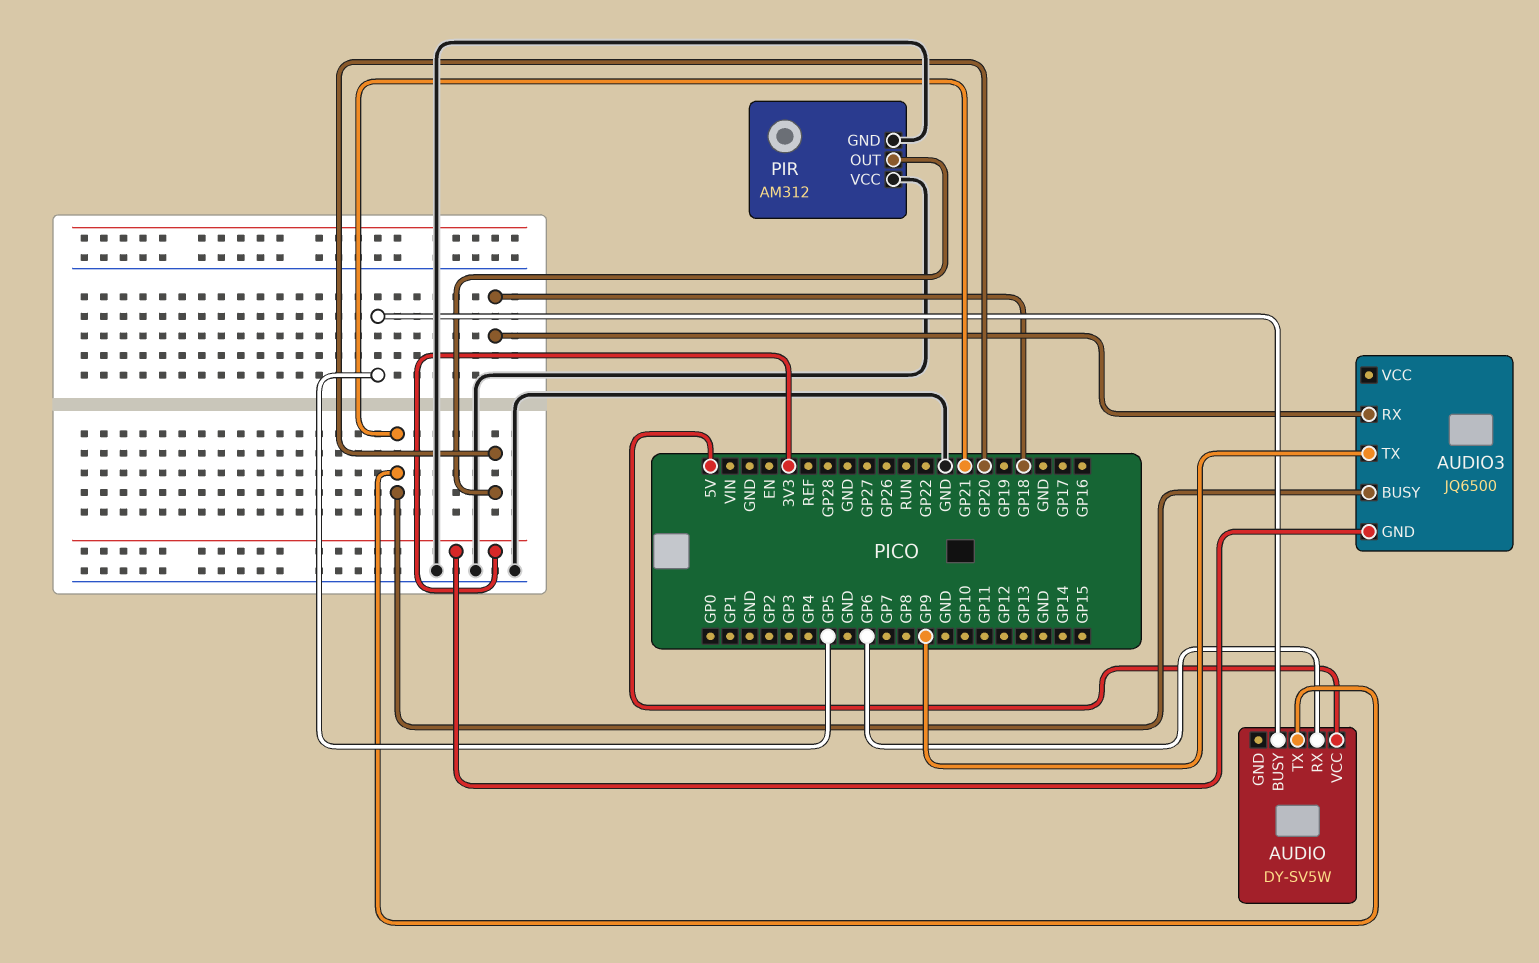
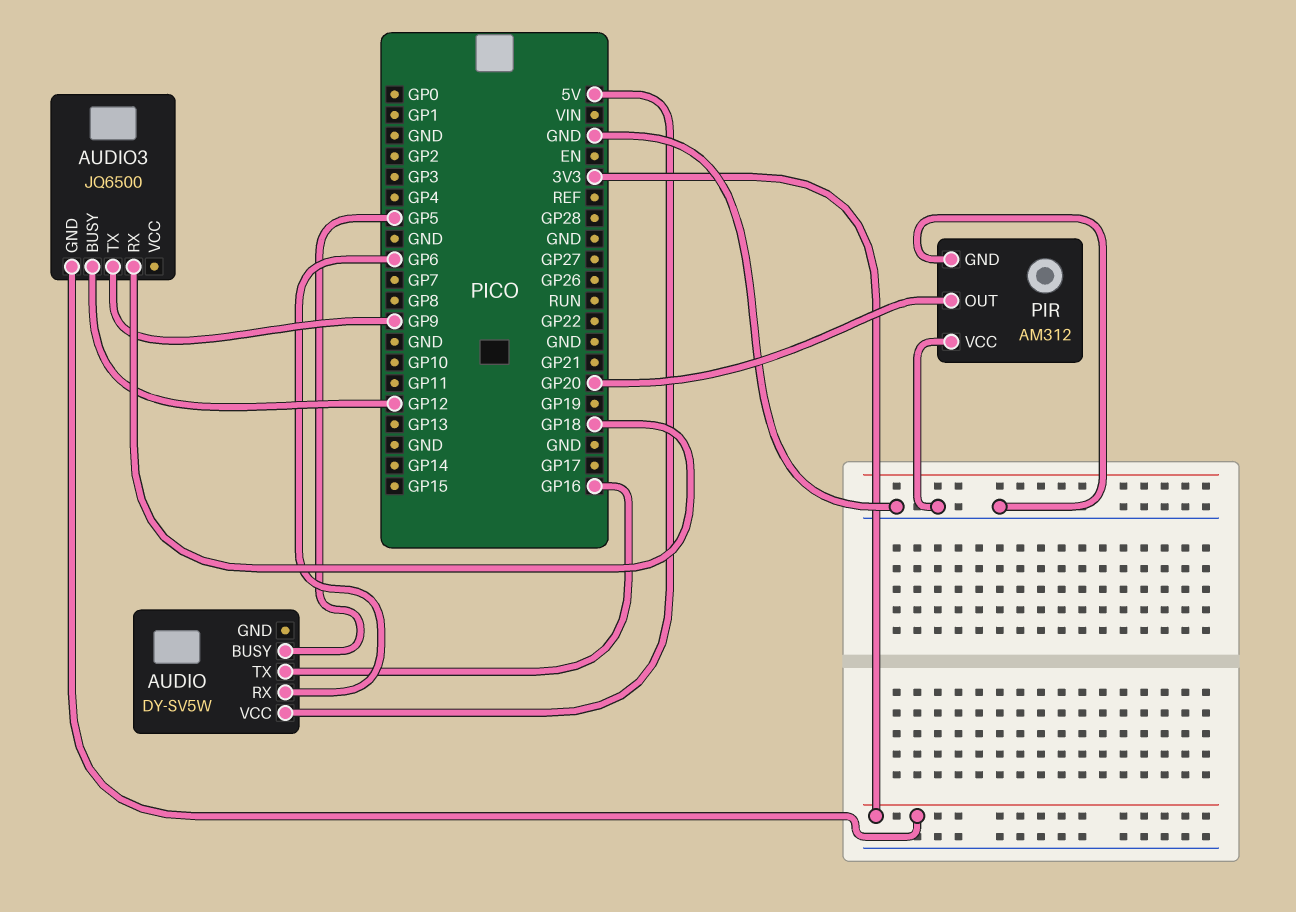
AUDIO pin TX: GP21 -> GP16
AUDIO3 pin BUSY: GP21 -> GP12

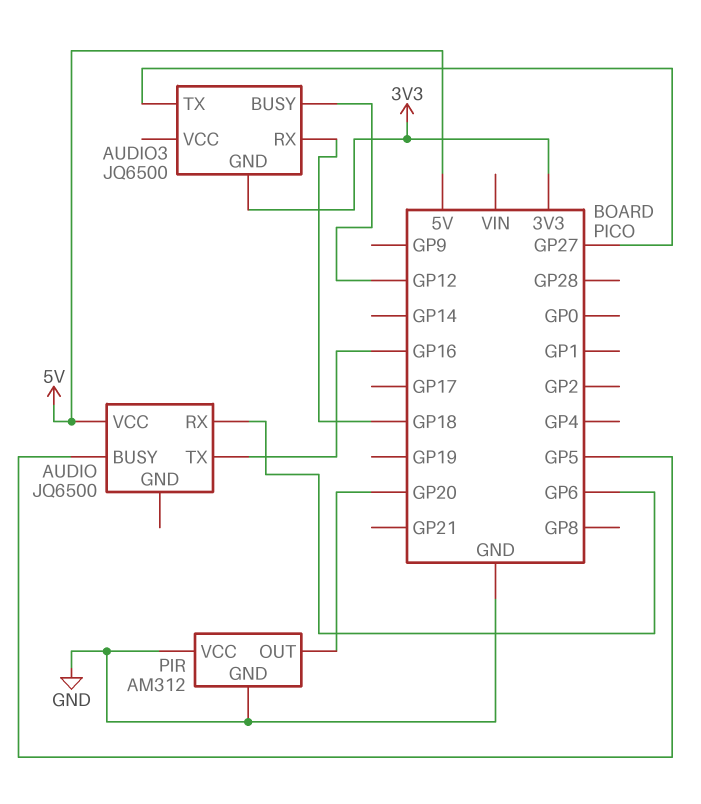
AUDIO: DY-SV5W -> JQ6500
AUDIO3 pin TX: GP9 -> GP27

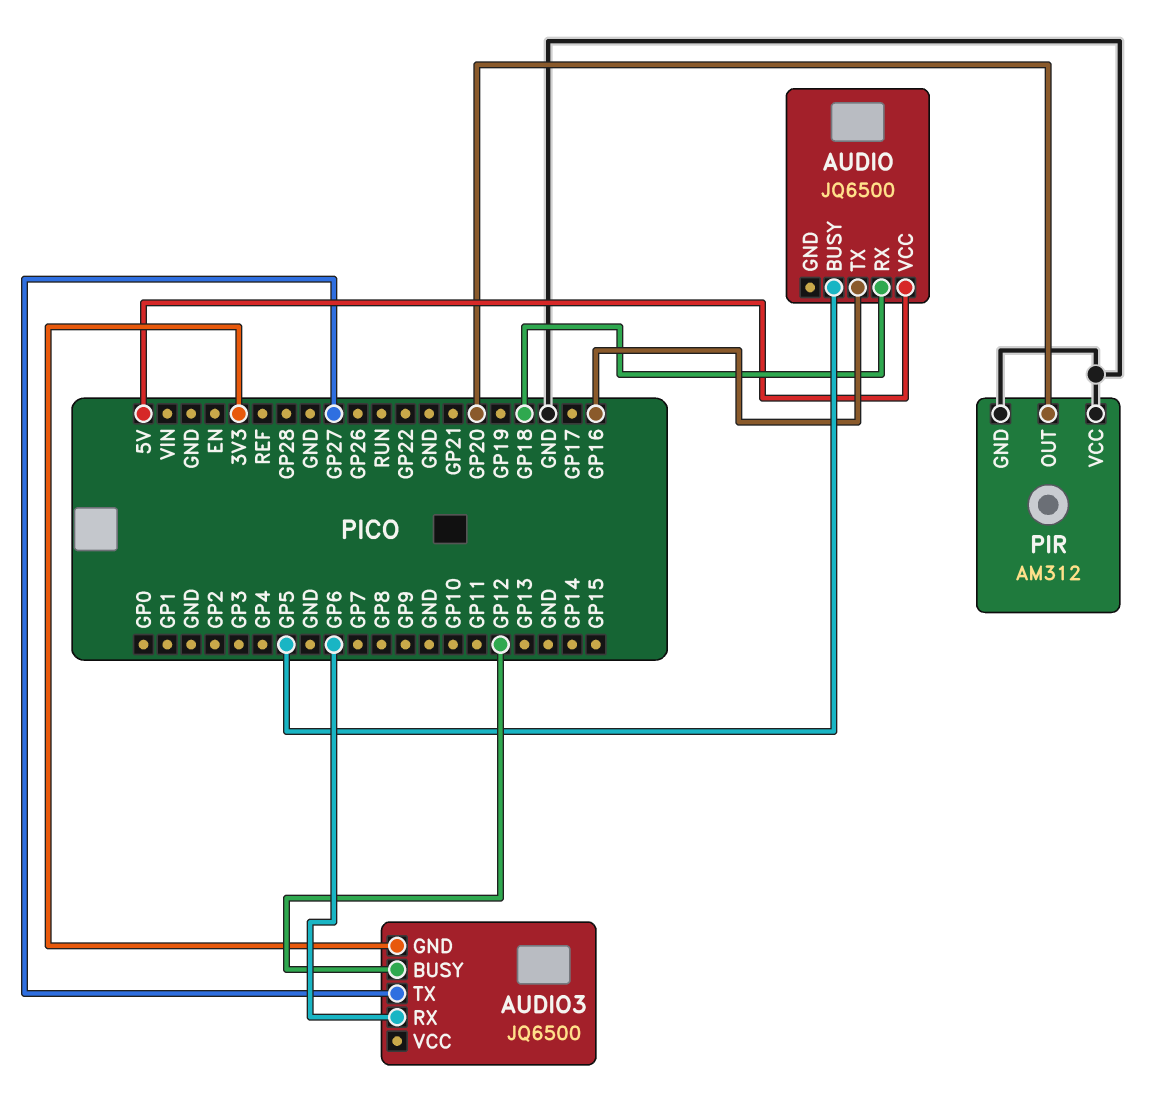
AUDIO pin RX: GP6 -> GP18
AUDIO3 pin RX: GP18 -> GP6

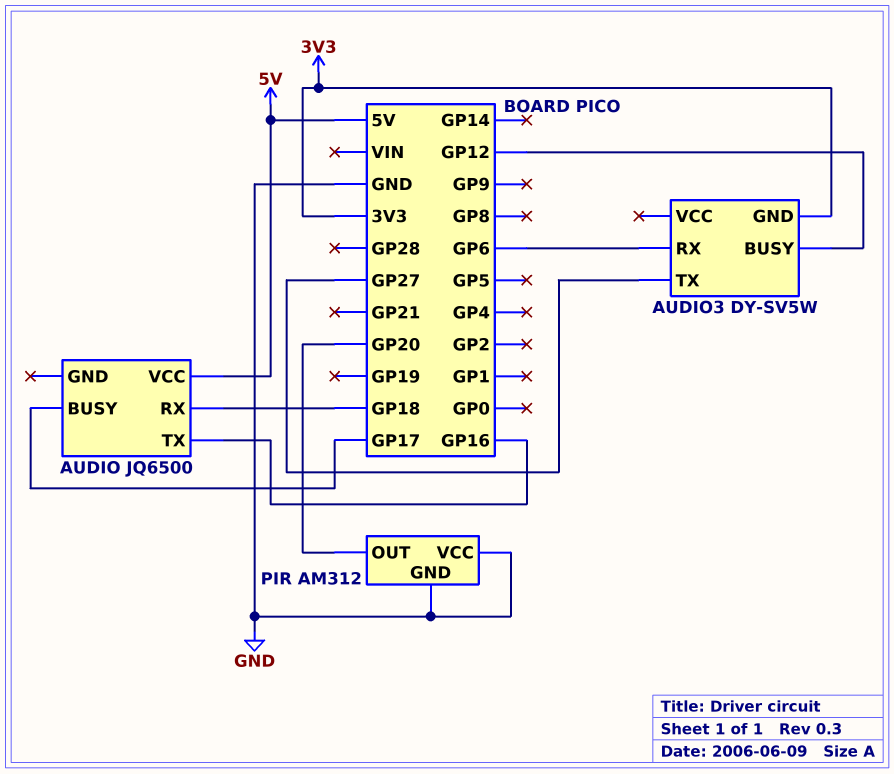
AUDIO pin BUSY: GP5 -> GP17
AUDIO3: JQ6500 -> DY-SV5W

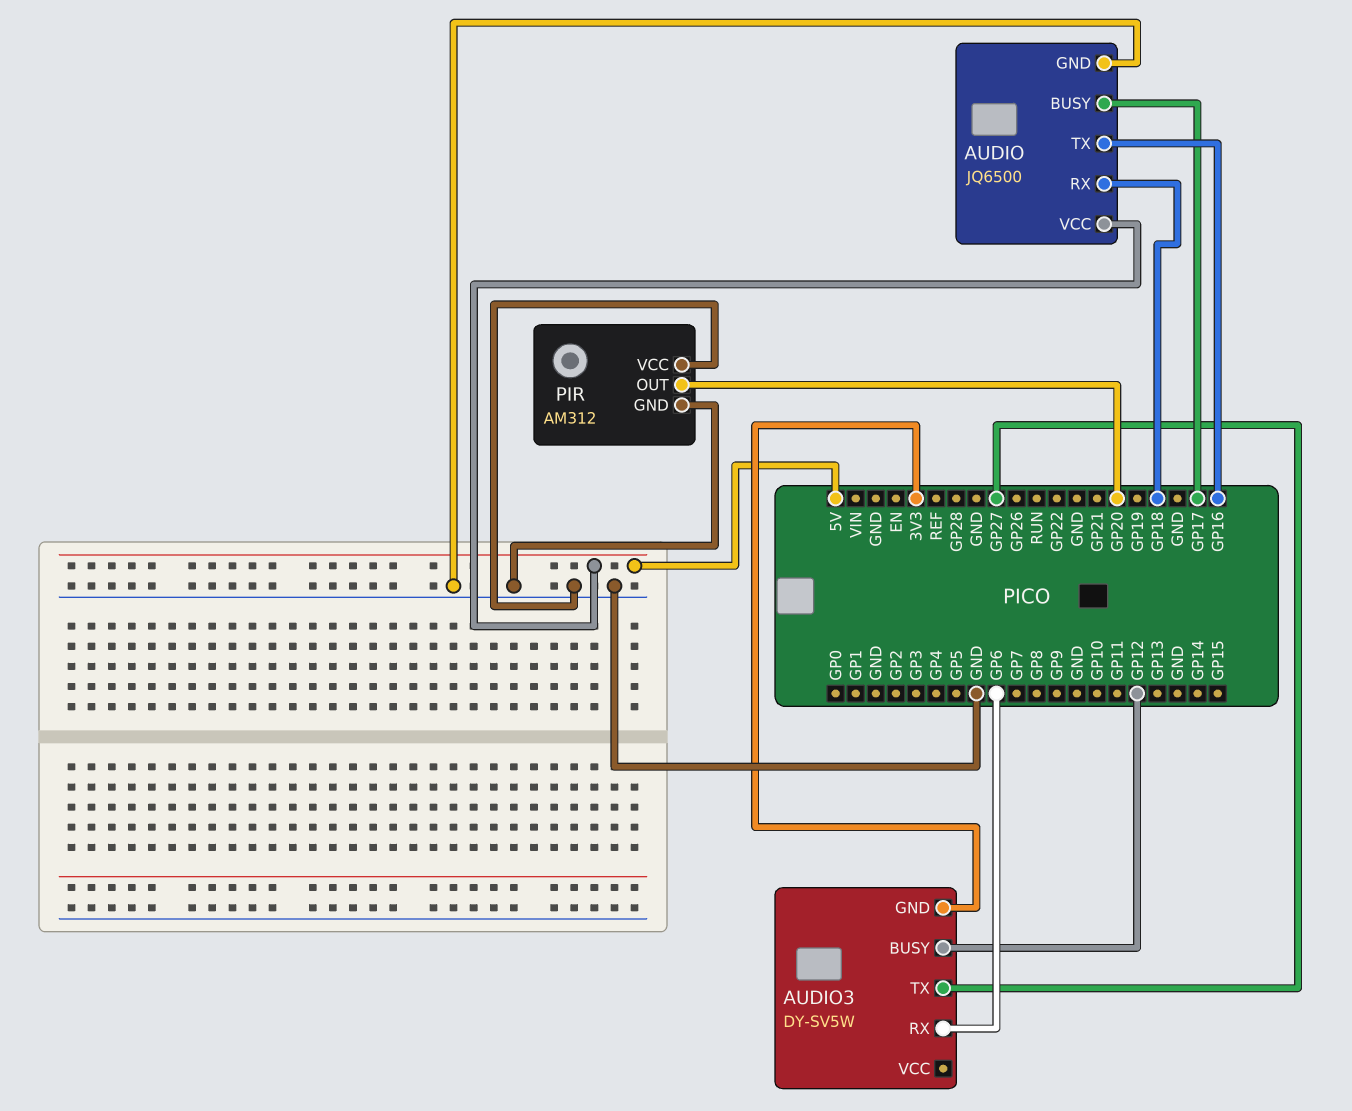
AUDIO pin GND: none -> GND

